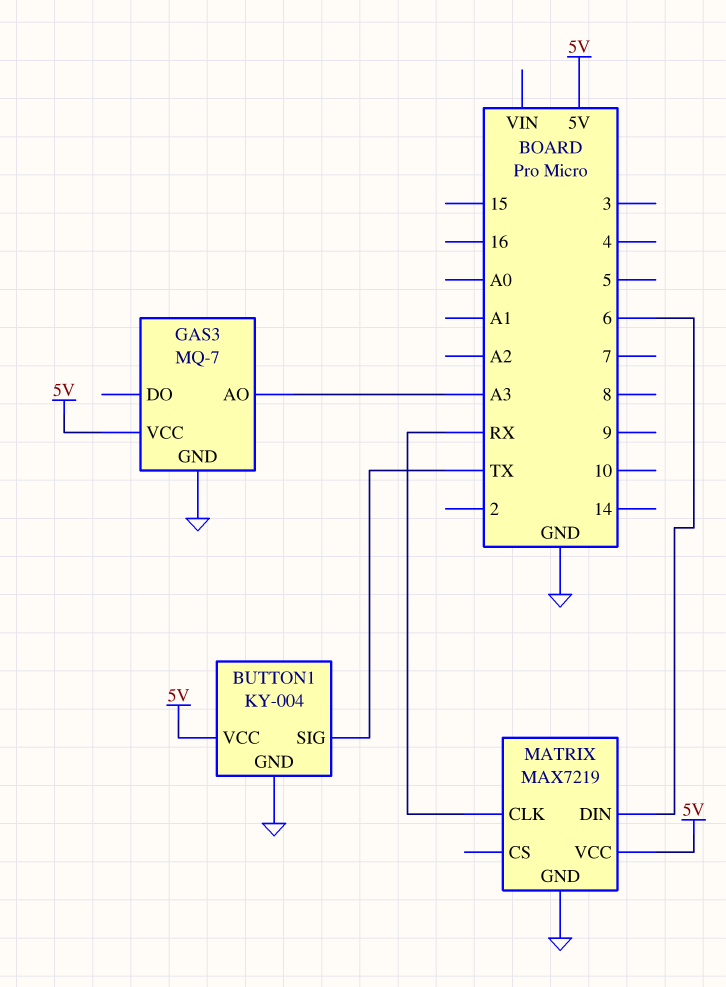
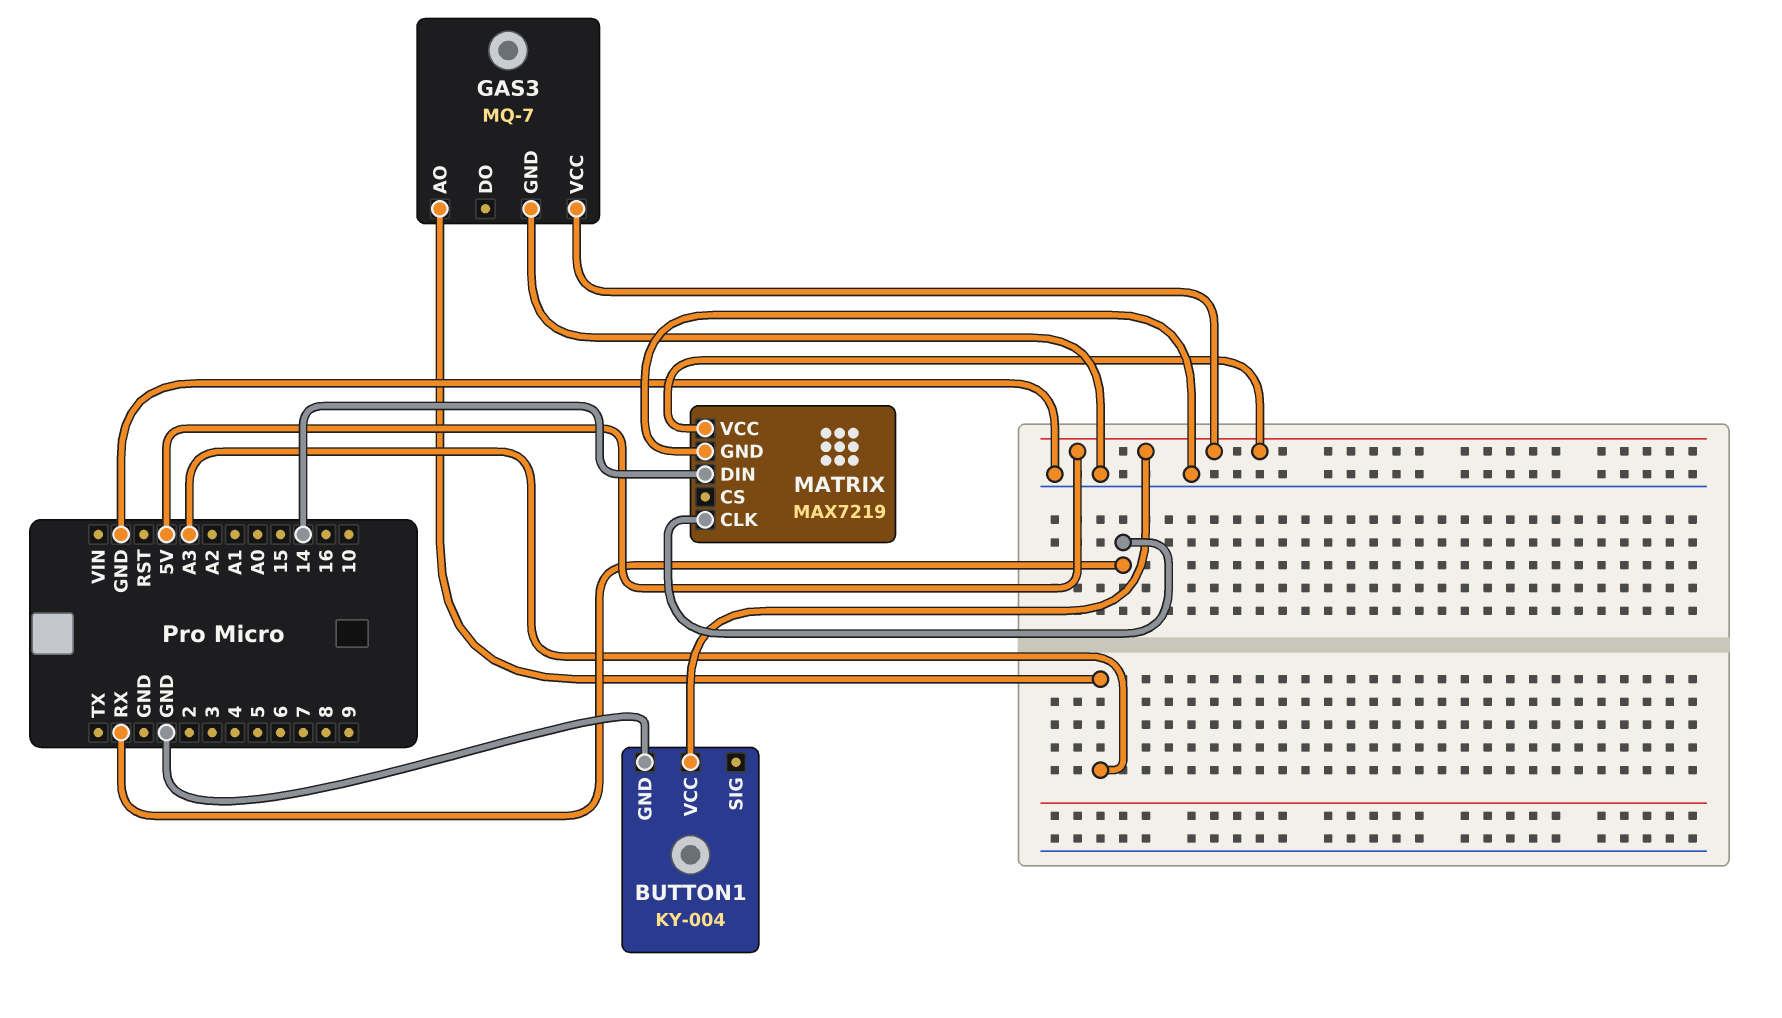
BUTTON1 pin SIG: TX -> none
MATRIX pin DIN: 6 -> 14

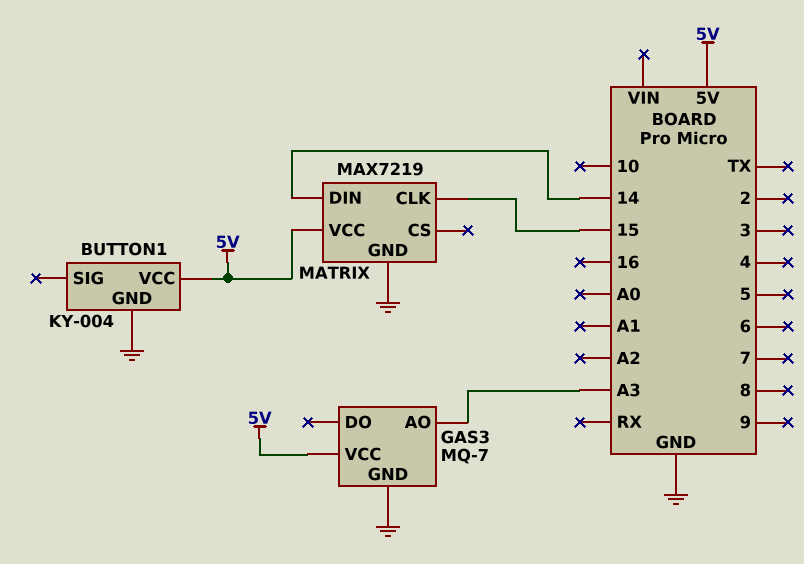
MATRIX pin CLK: RX -> 15

